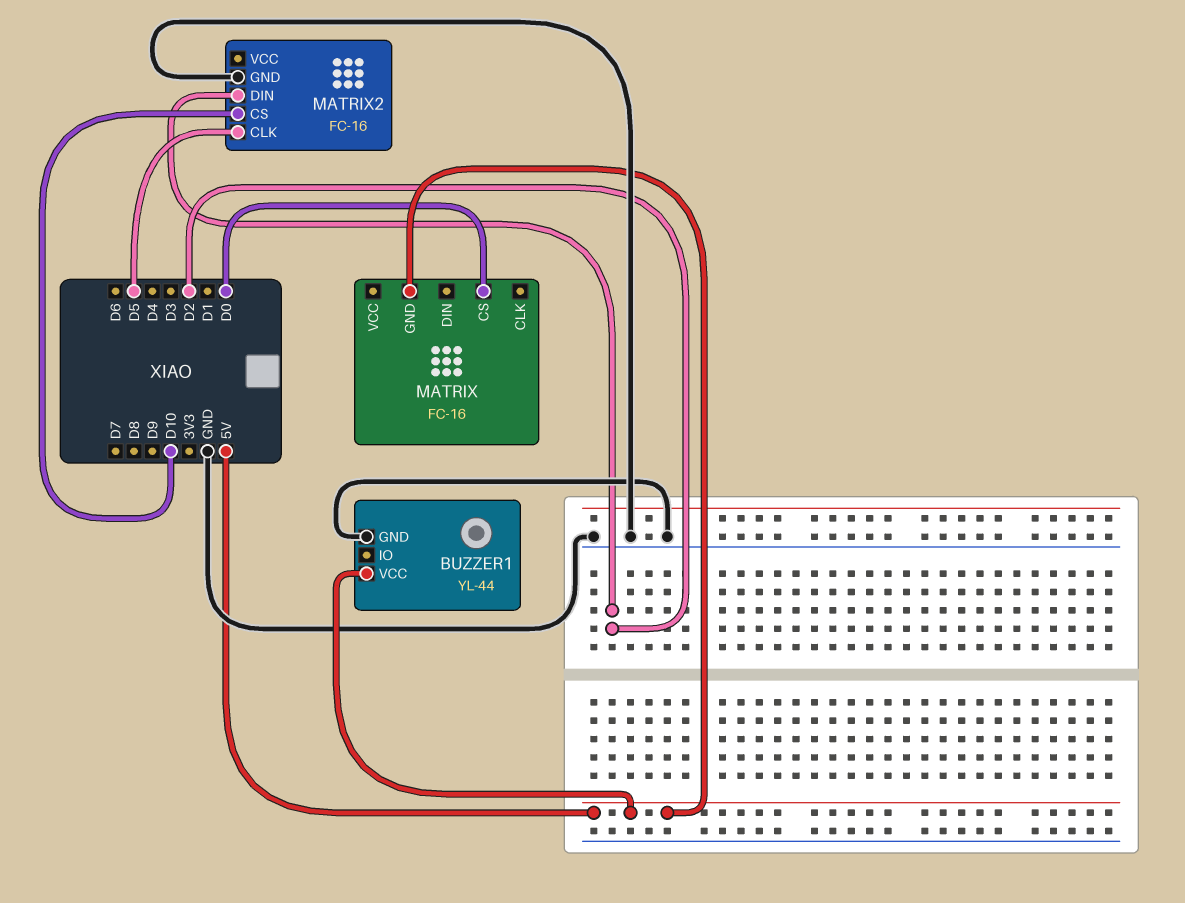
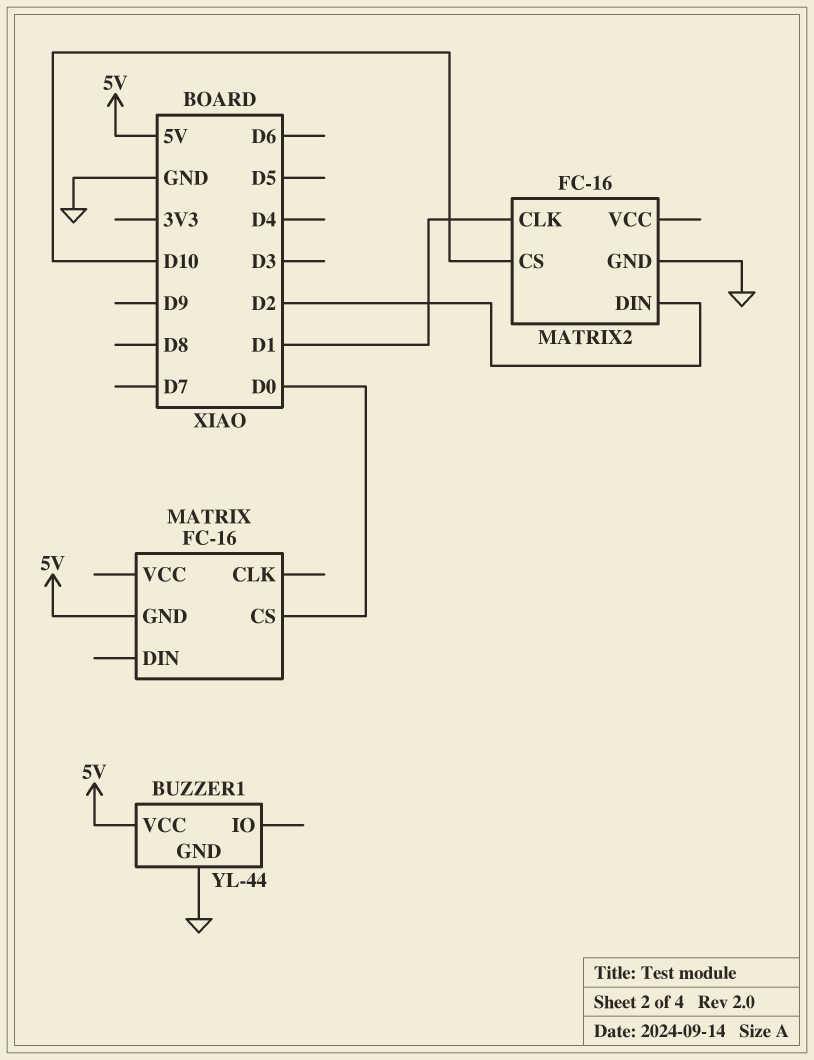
MATRIX2 pin CLK: D5 -> D1

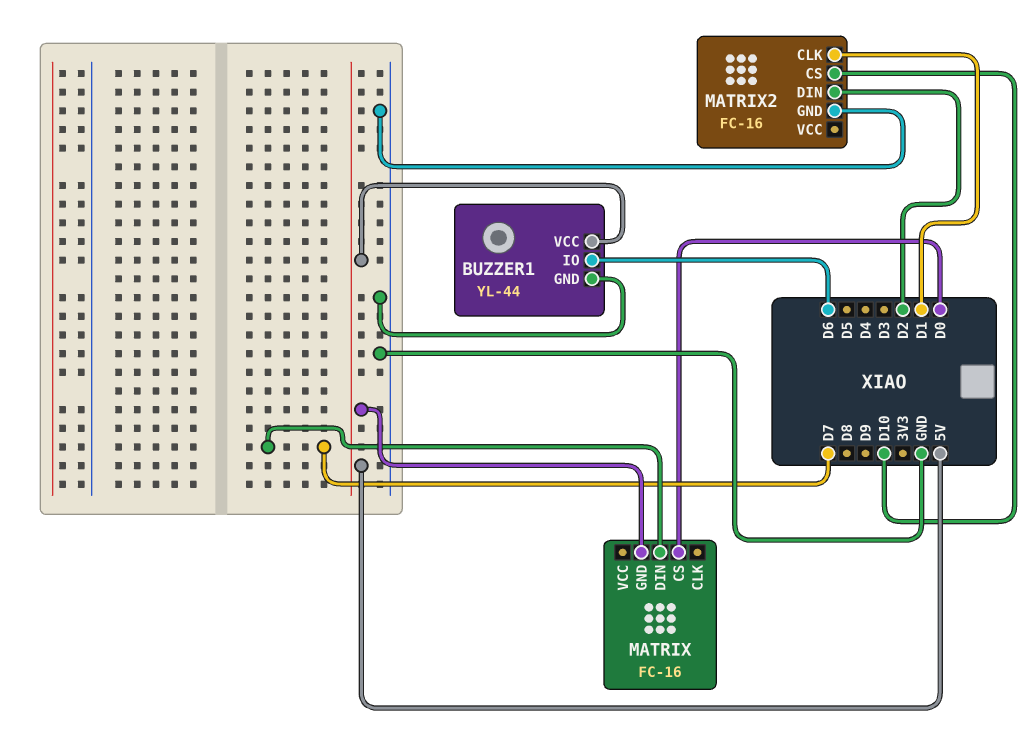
BUZZER1 pin IO: none -> D6
MATRIX pin DIN: none -> D7

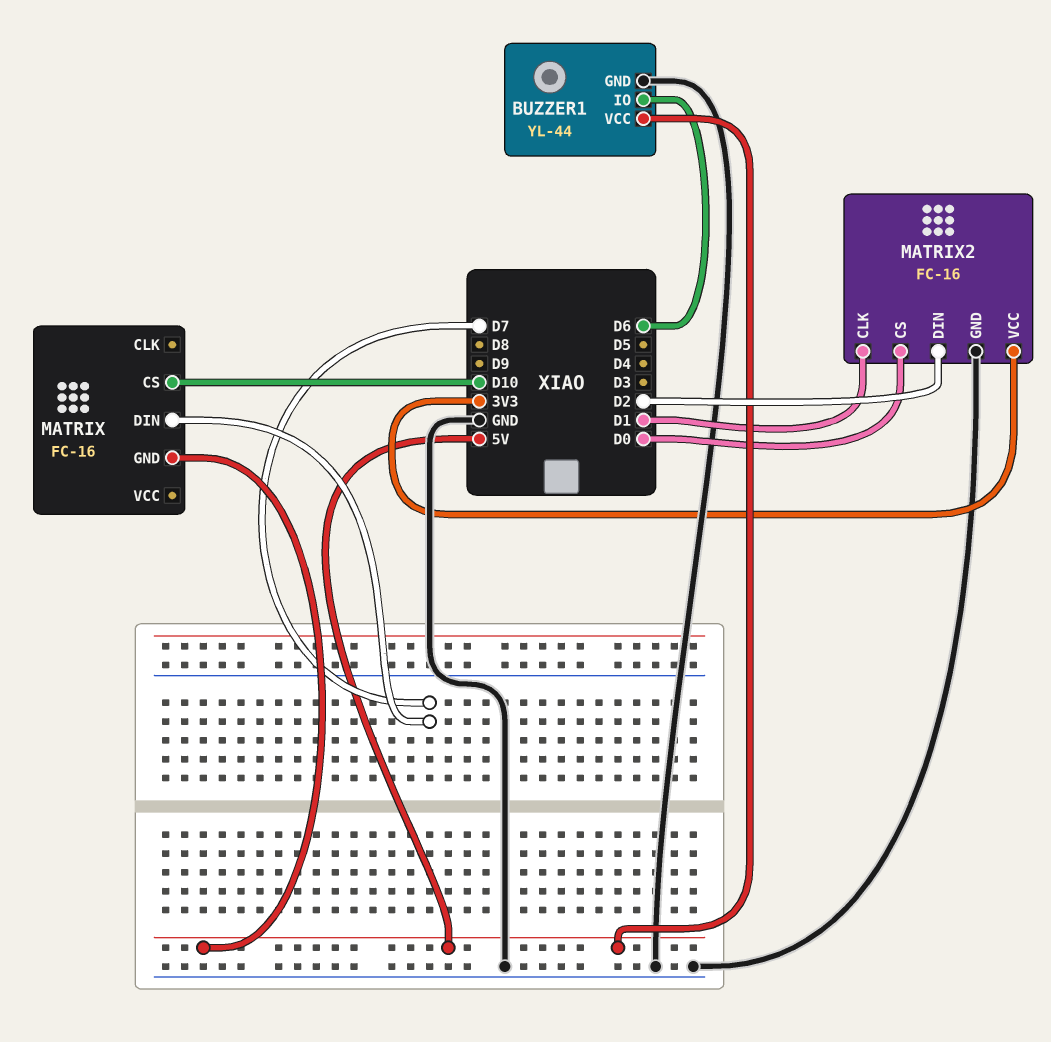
MATRIX pin CS: D0 -> D10
MATRIX2 pin CS: D10 -> D0
MATRIX2 pin VCC: none -> 3V3

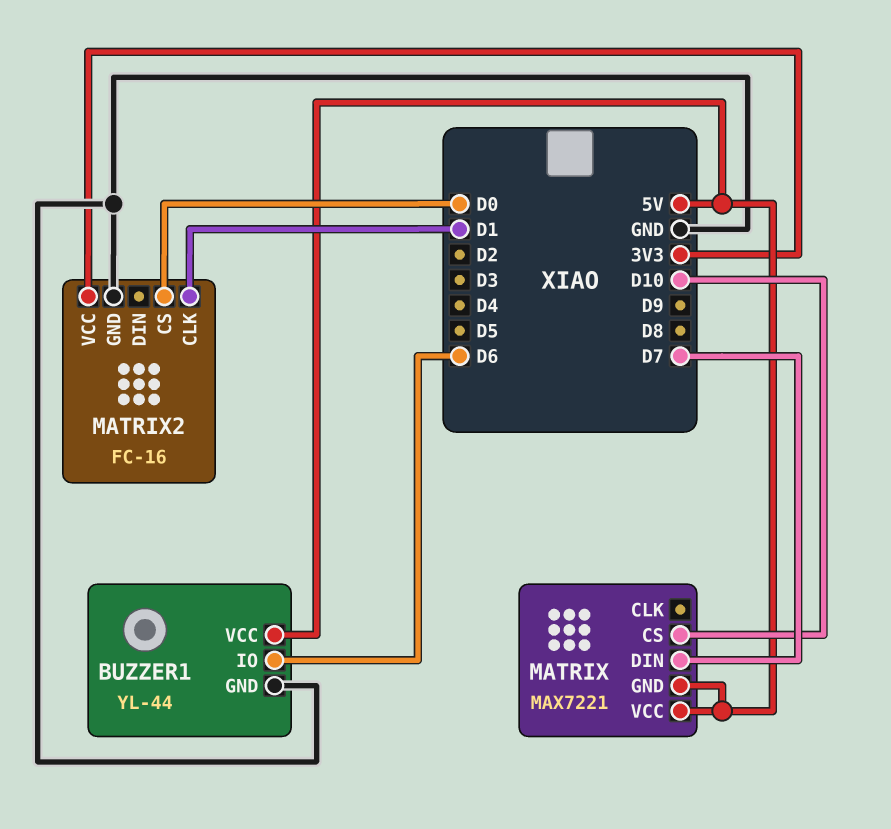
MATRIX: FC-16 -> MAX7221
MATRIX pin VCC: none -> 5V
MATRIX2 pin DIN: D2 -> none

